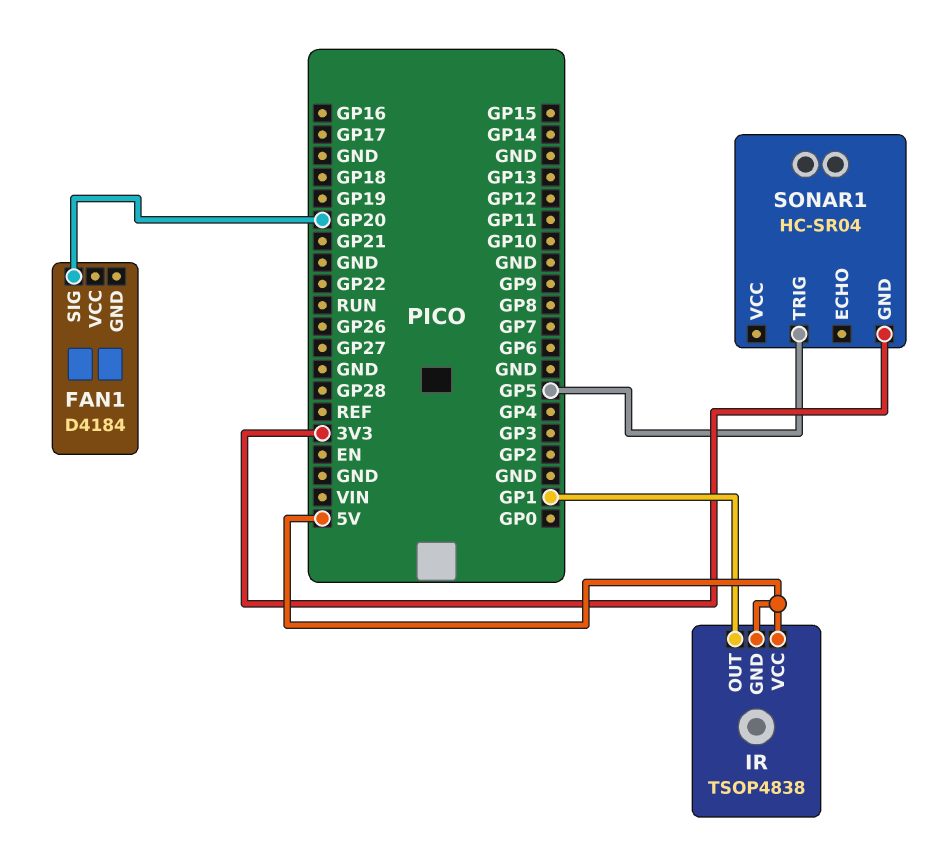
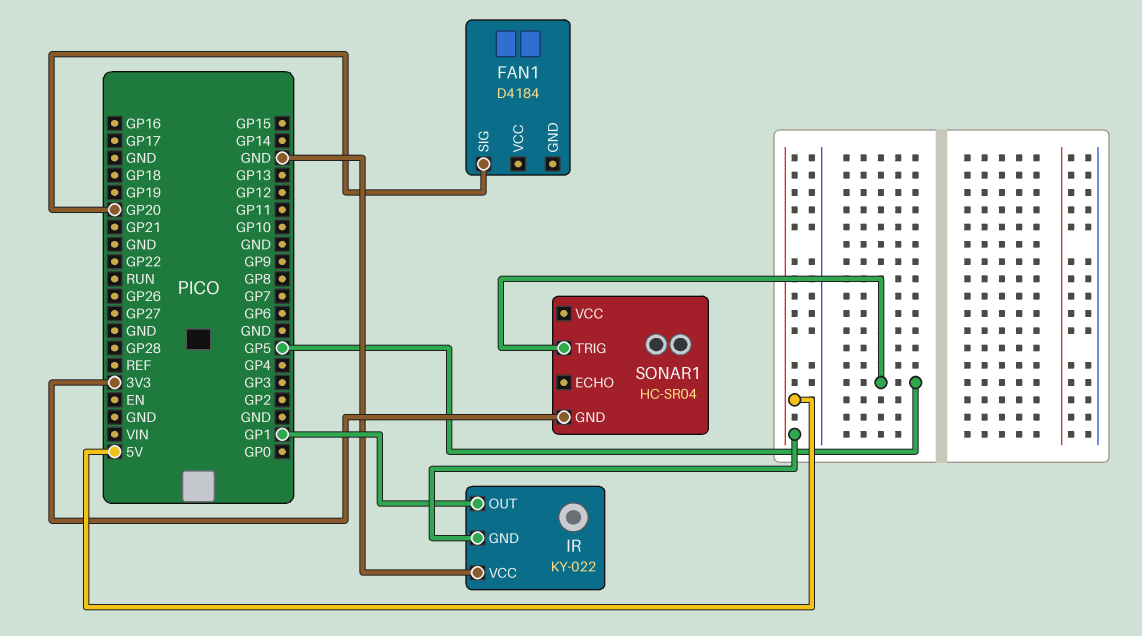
IR: TSOP4838 -> KY-022
IR pin VCC: 5V -> GND

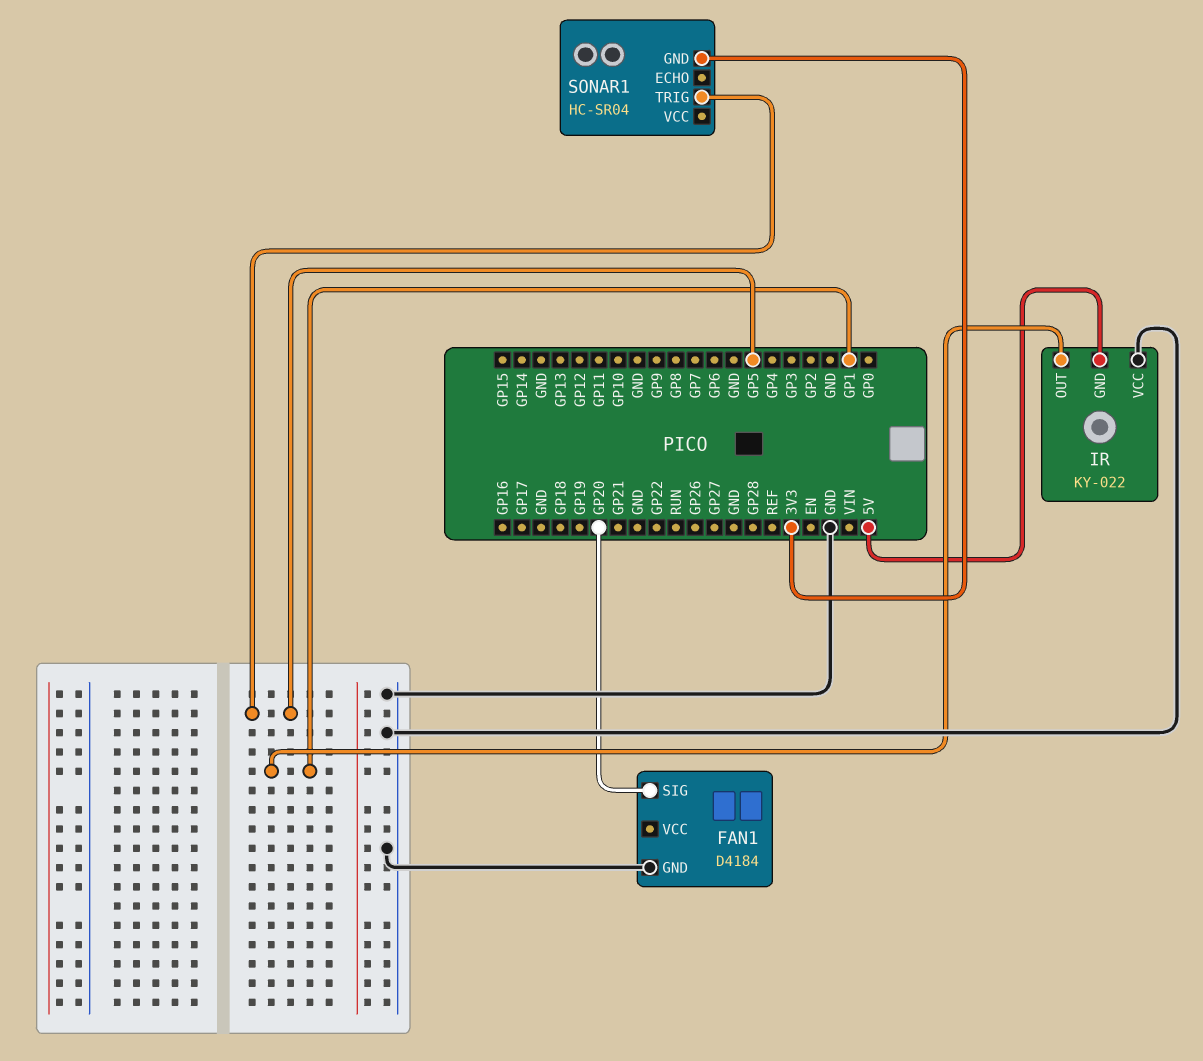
FAN1 pin GND: none -> GND

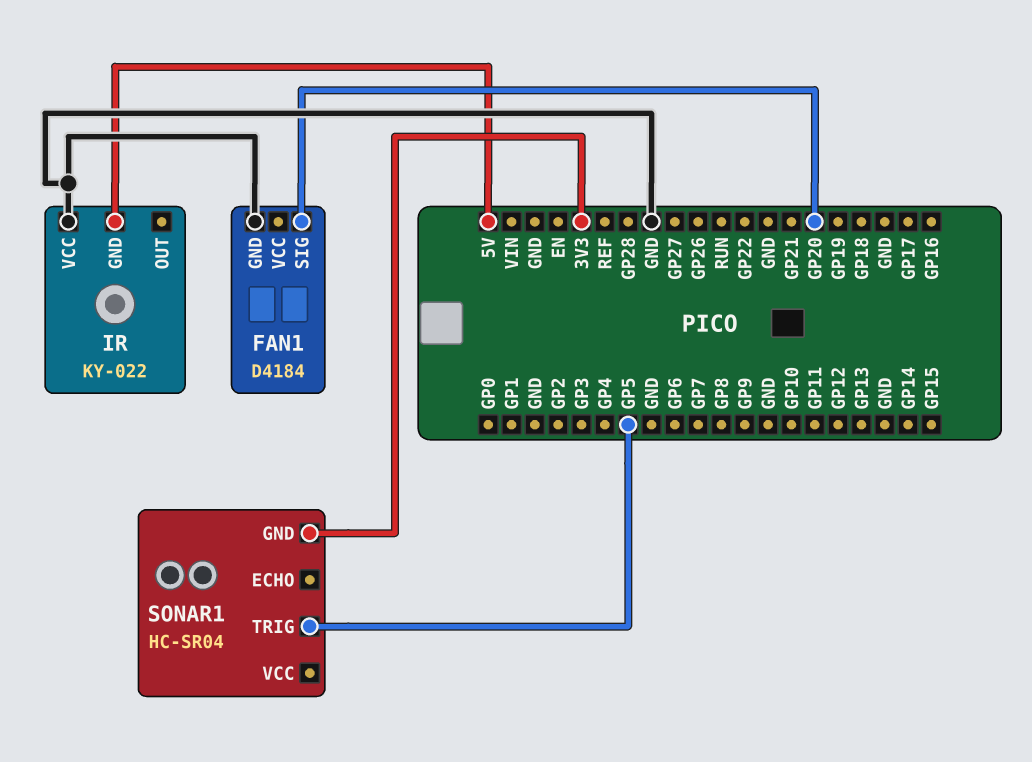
IR pin OUT: GP1 -> none

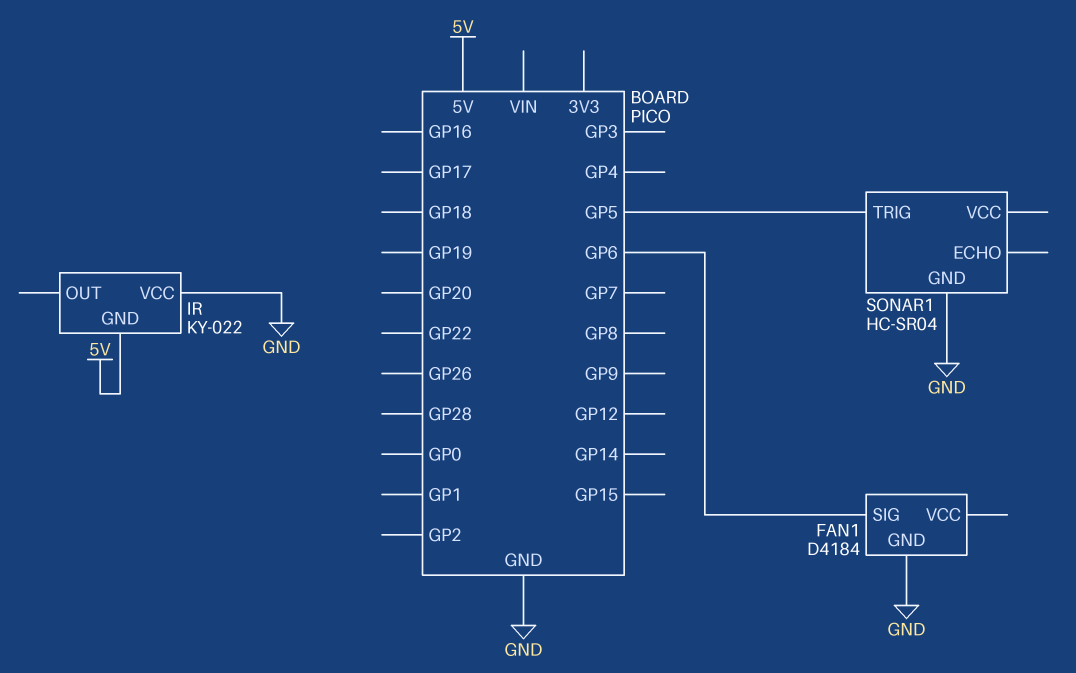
FAN1 pin SIG: GP20 -> GP6
SONAR1 pin GND: 3V3 -> GND

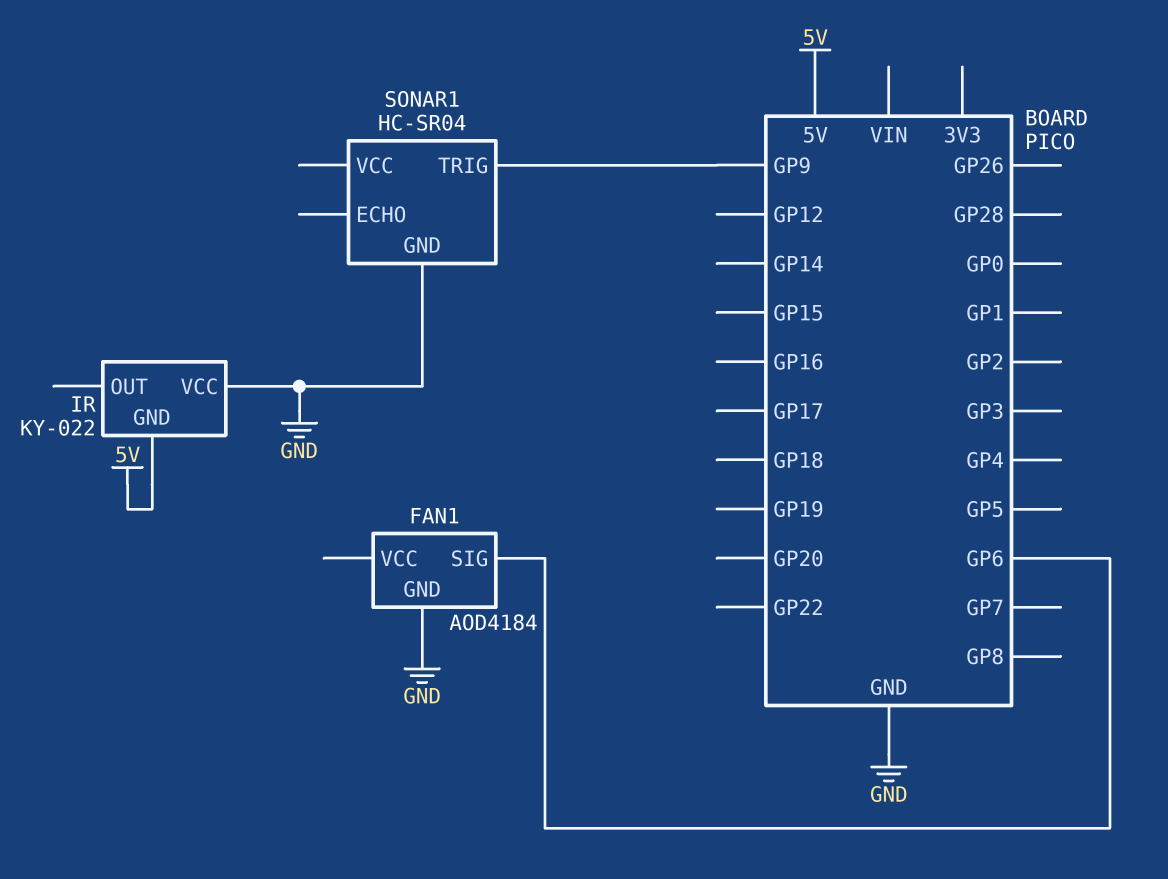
FAN1: D4184 -> AOD4184
SONAR1 pin TRIG: GP5 -> GP9

